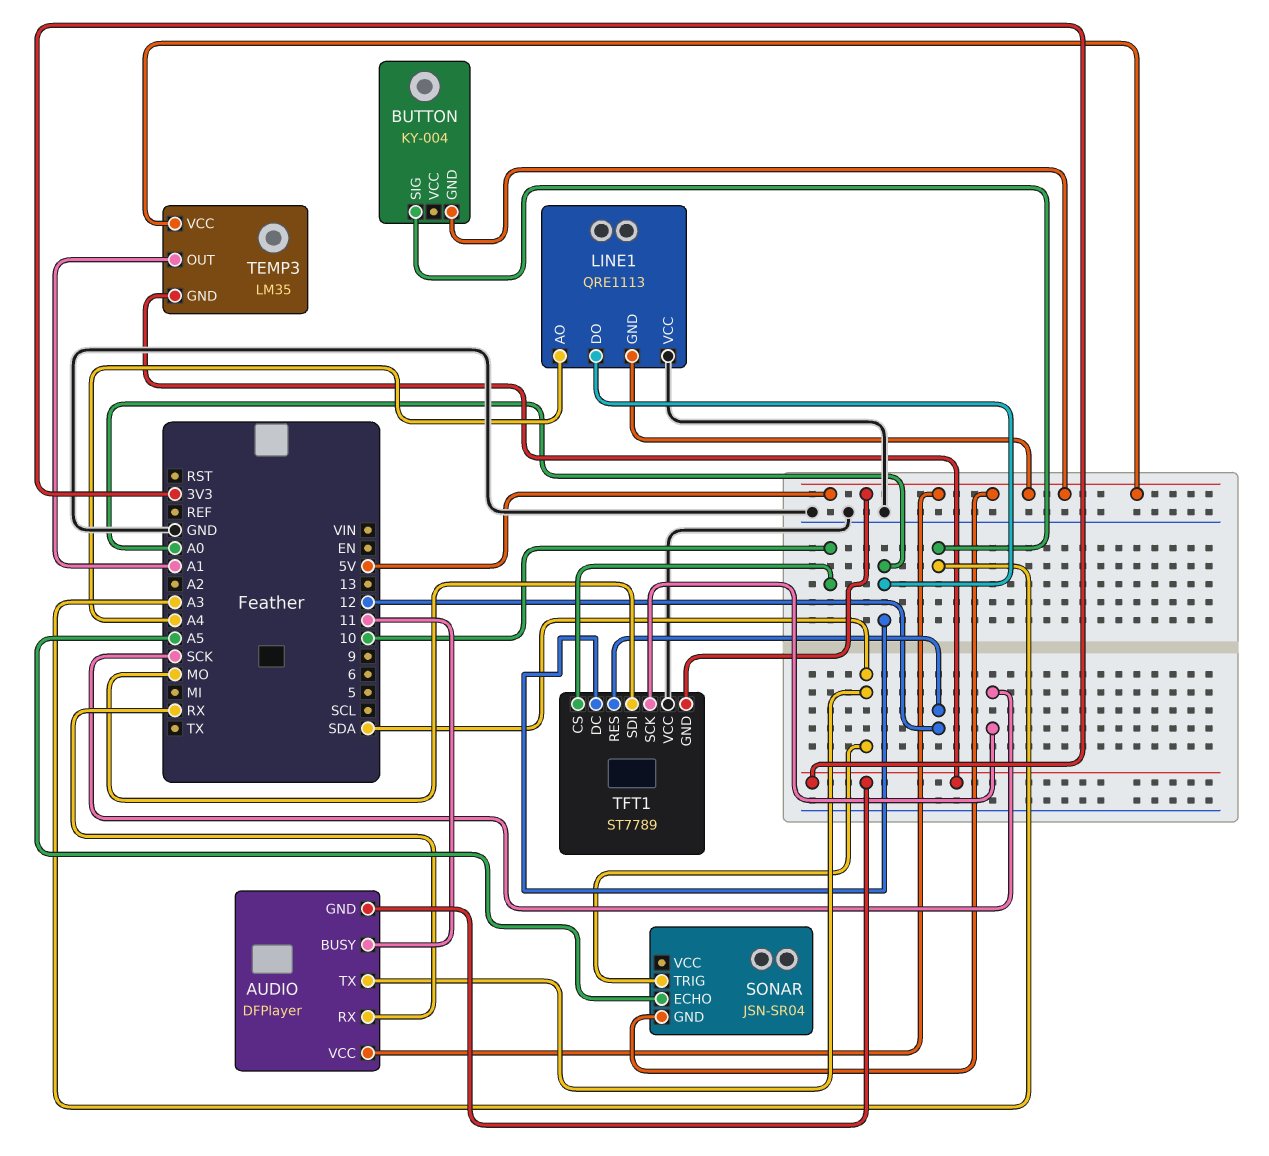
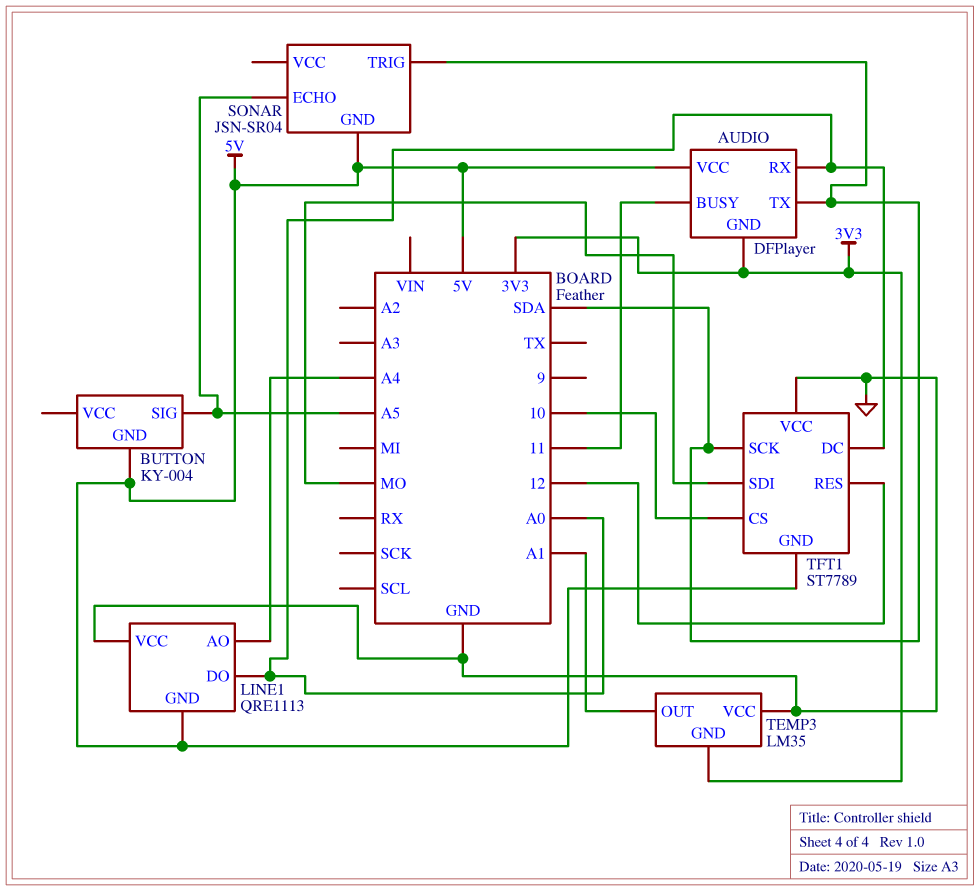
AUDIO pin RX: RX -> A0
BUTTON pin SIG: A3 -> A5
TEMP3 pin VCC: 5V -> GND
TFT1 pin SCK: SCK -> SDA

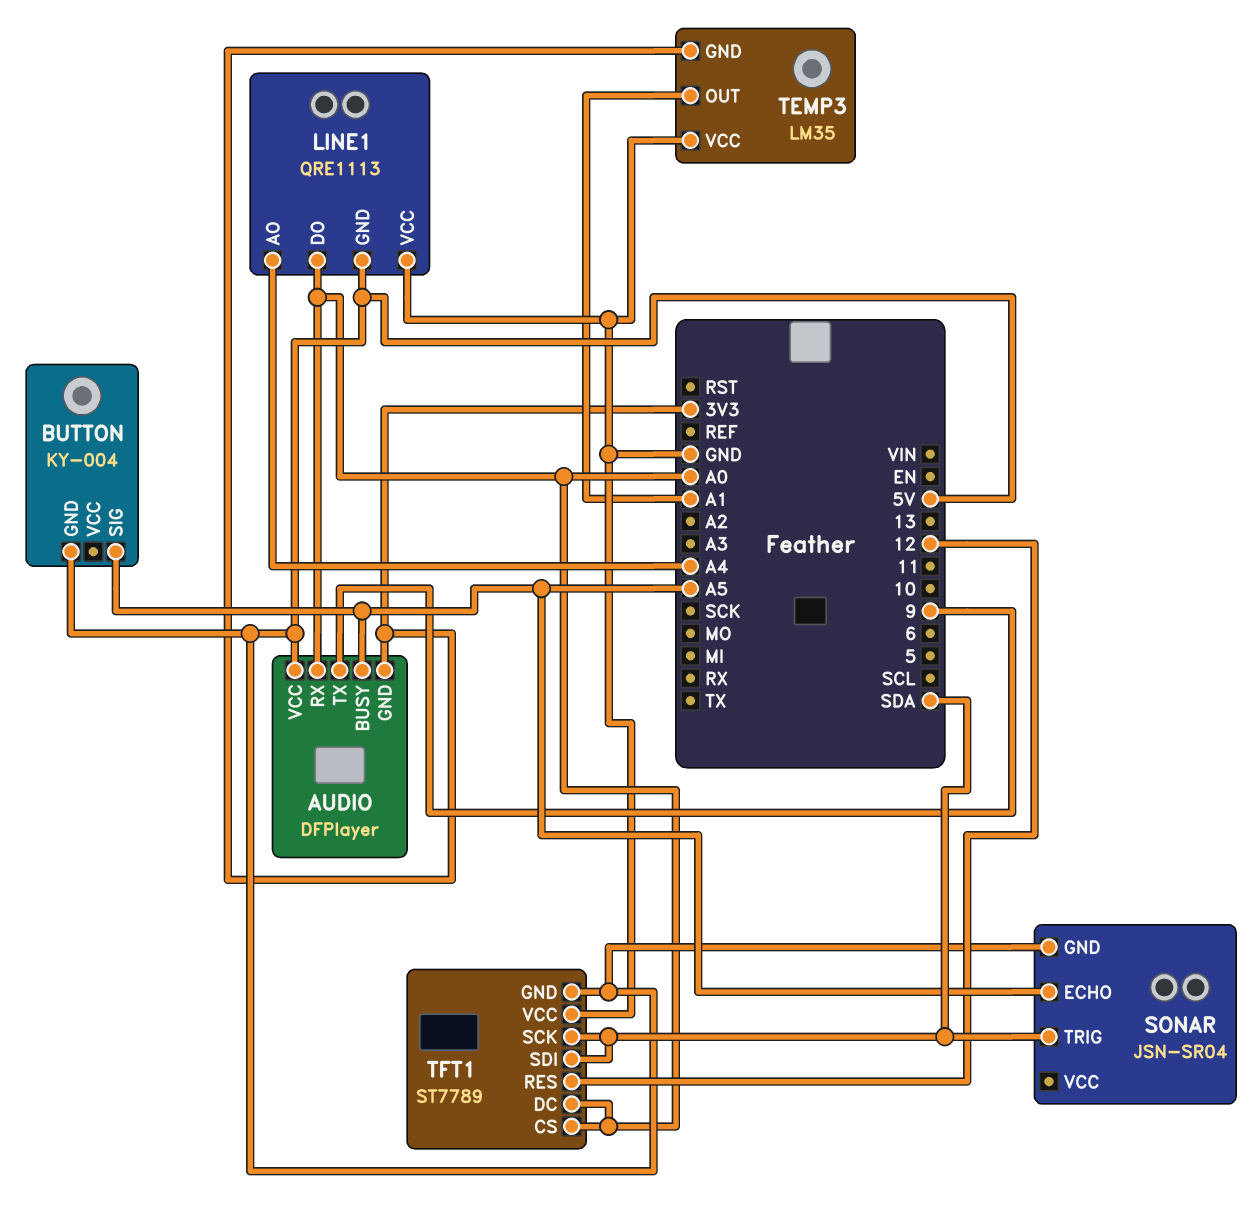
AUDIO pin BUSY: 11 -> A5
AUDIO pin TX: SDA -> 9
TFT1 pin CS: 10 -> A0
TFT1 pin SDI: MO -> SDA

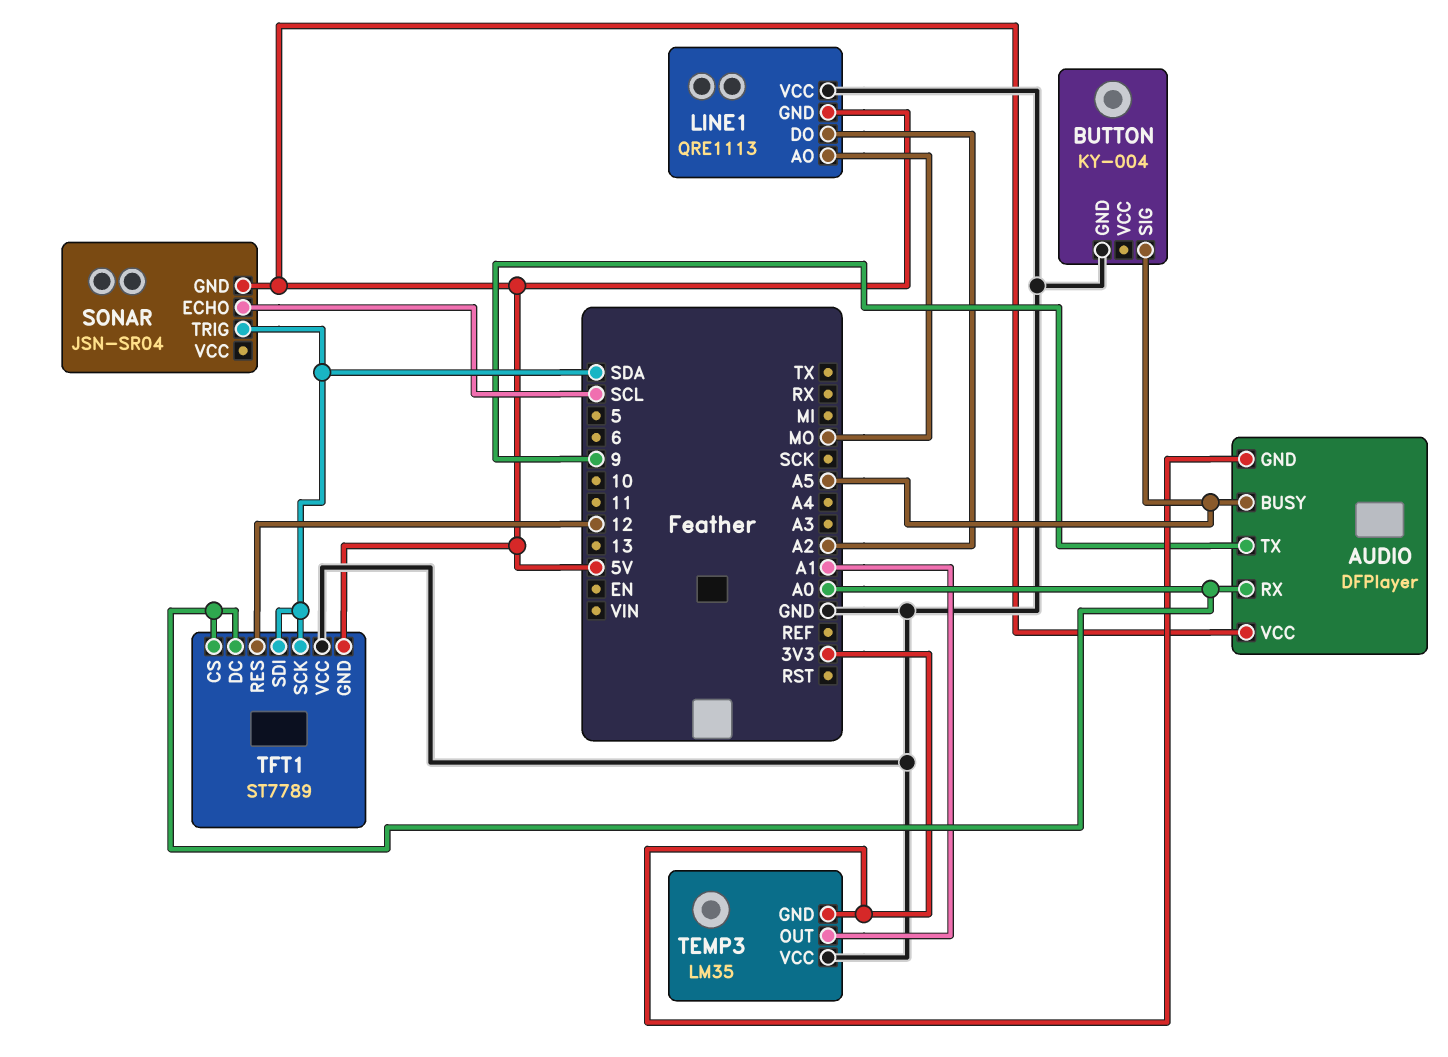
BUTTON pin GND: 5V -> GND
LINE1 pin AO: A4 -> MO
LINE1 pin DO: A0 -> A2
SONAR pin ECHO: A5 -> SCL

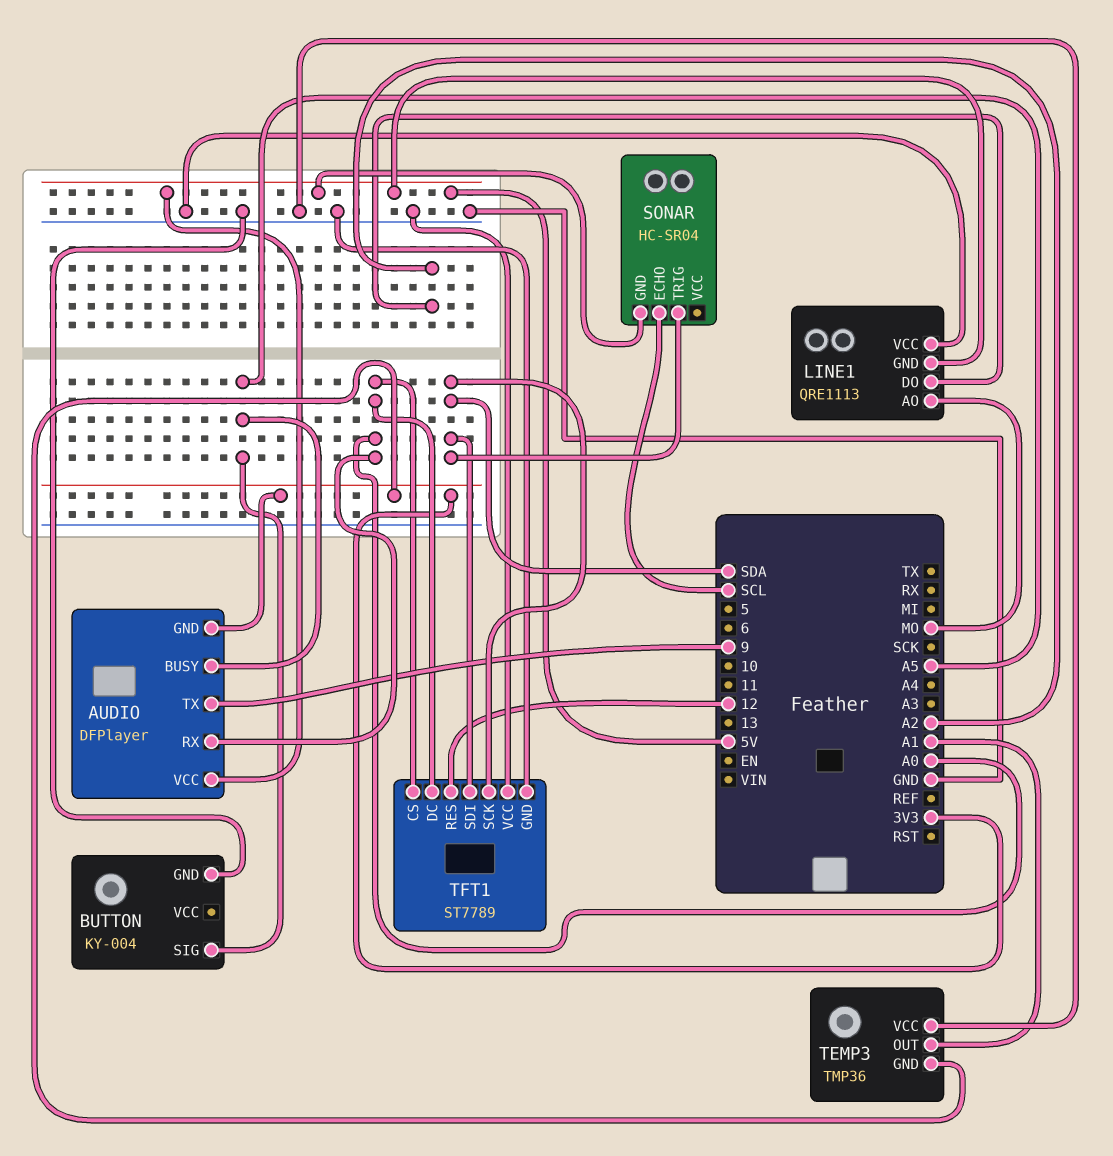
SONAR: JSN-SR04 -> HC-SR04
TEMP3: LM35 -> TMP36
TFT1 pin GND: 5V -> GND

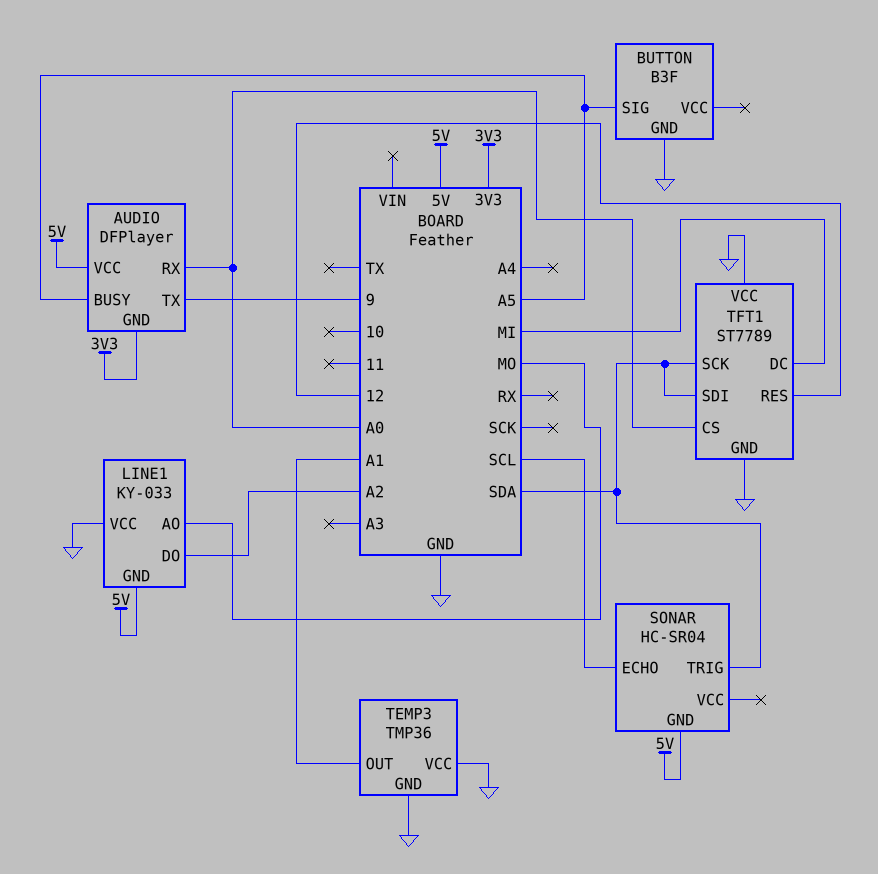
BUTTON: KY-004 -> B3F
LINE1: QRE1113 -> KY-033
TEMP3 pin GND: 3V3 -> GND
TFT1 pin DC: A0 -> MI

